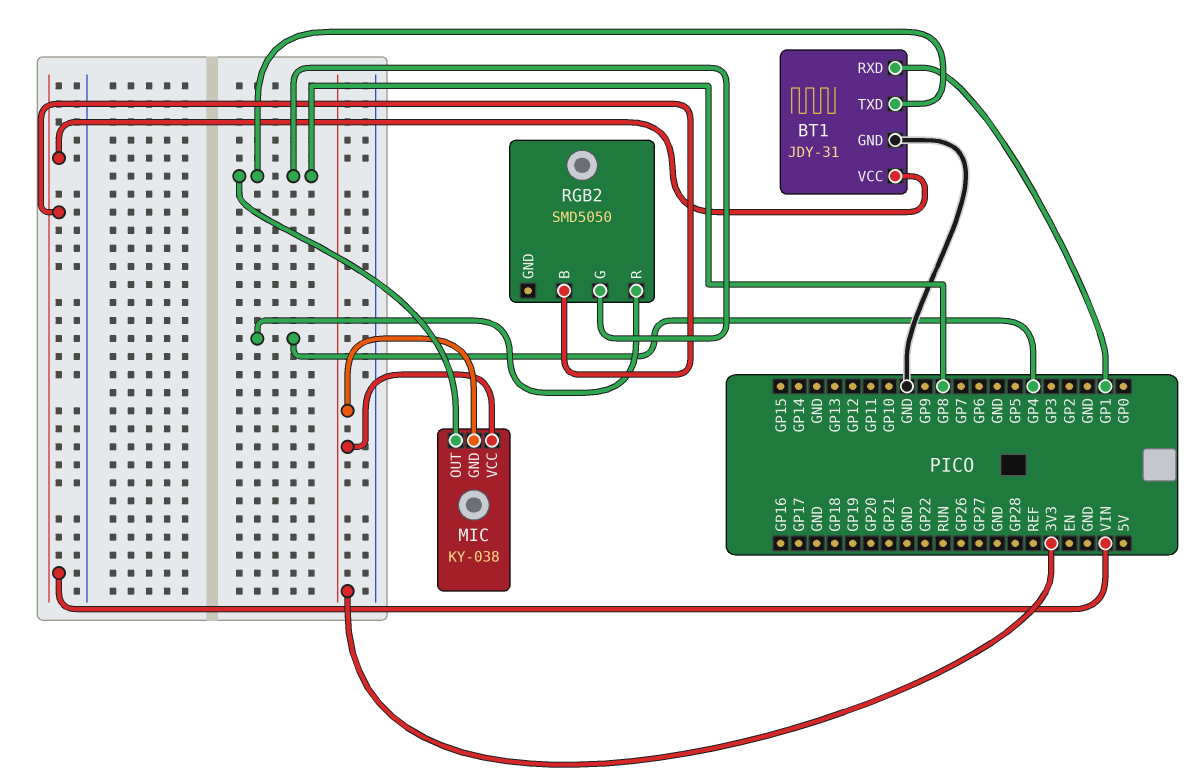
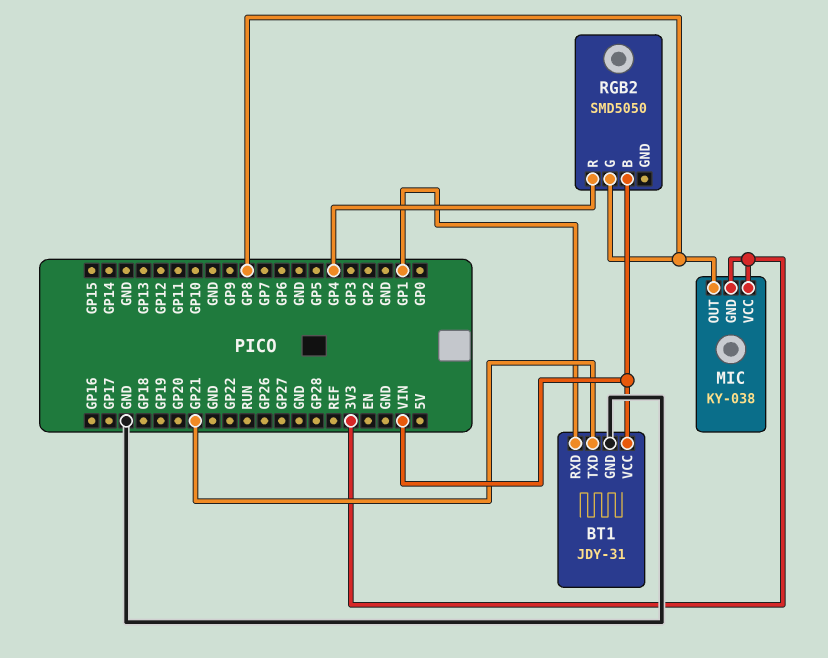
BT1 pin TXD: GP8 -> GP21

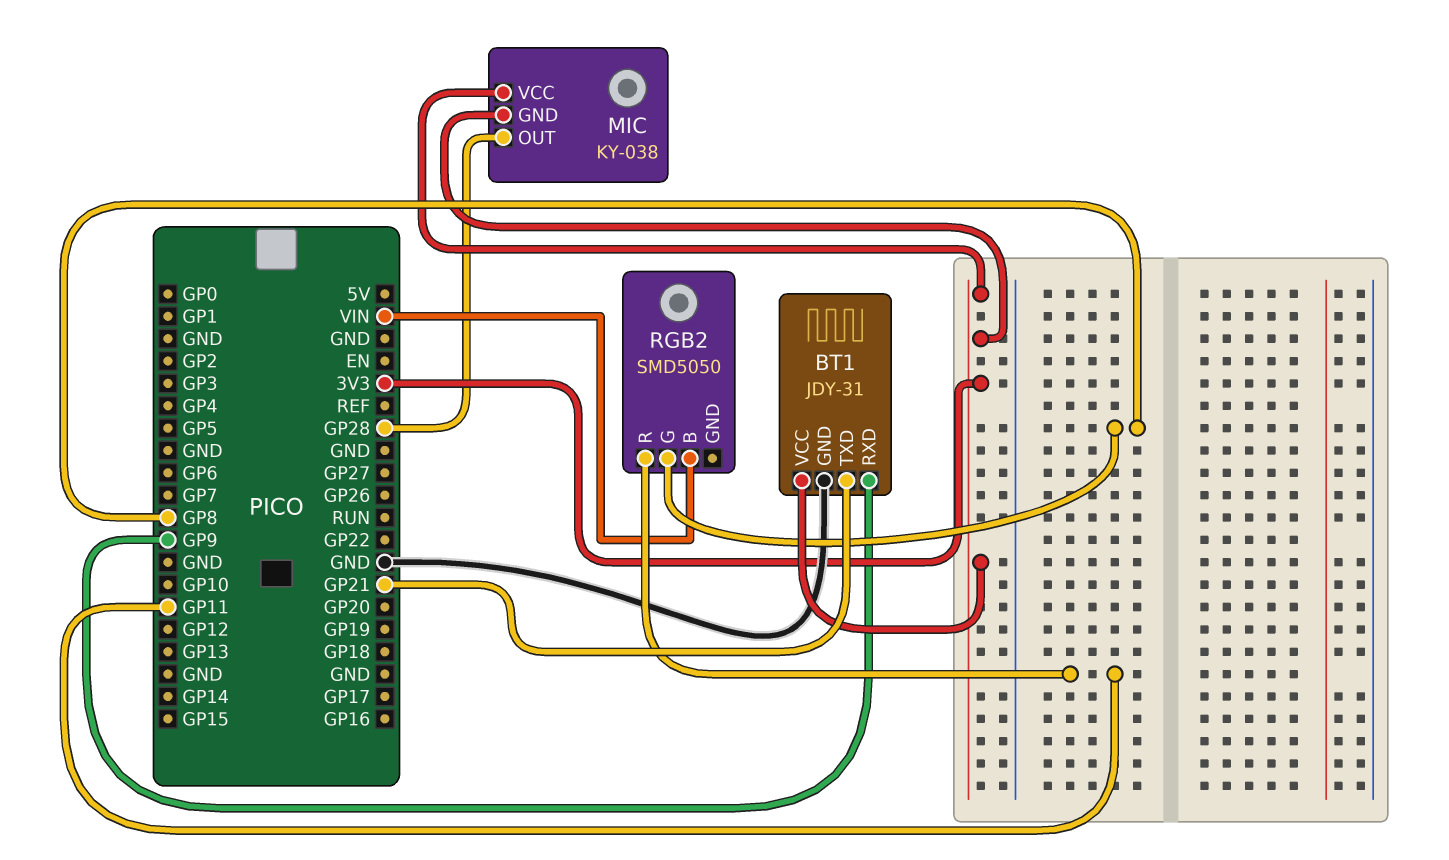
BT1 pin RXD: GP1 -> GP9
BT1 pin VCC: VIN -> 3V3
MIC pin OUT: GP8 -> GP28
RGB2 pin R: GP4 -> GP11

